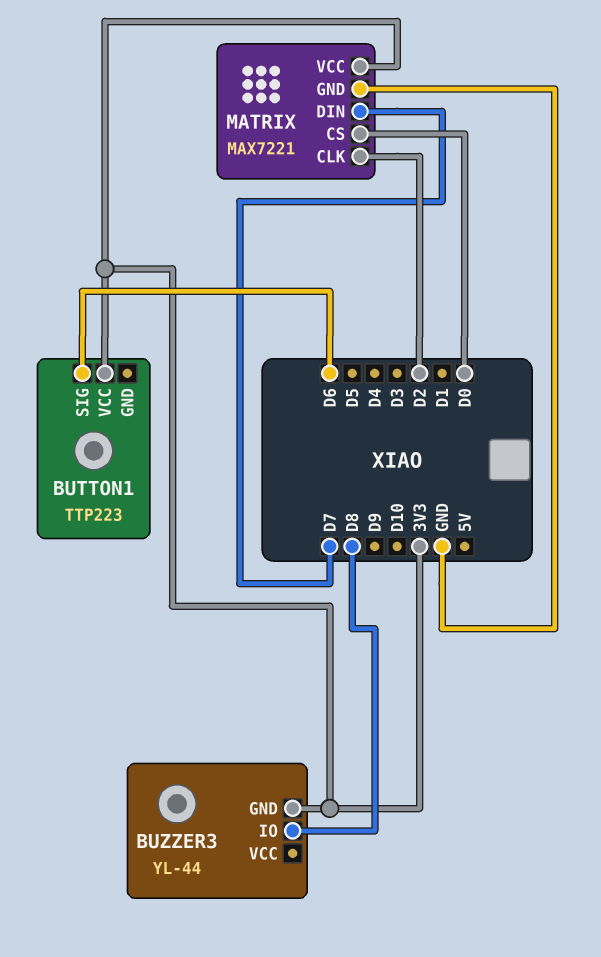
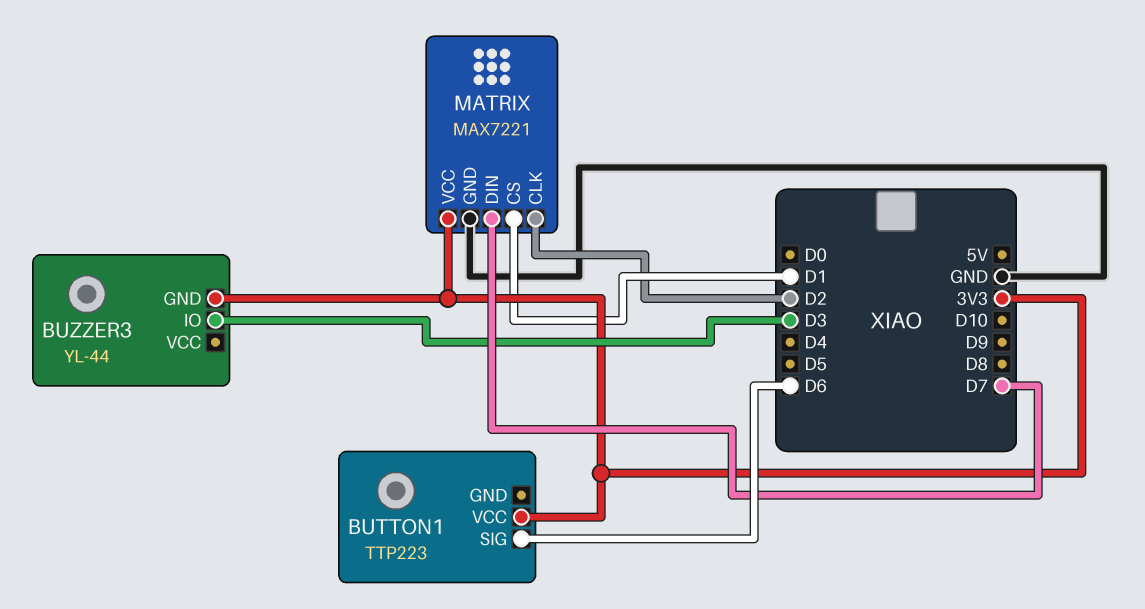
BUZZER3 pin IO: D8 -> D3
MATRIX pin CS: D0 -> D1

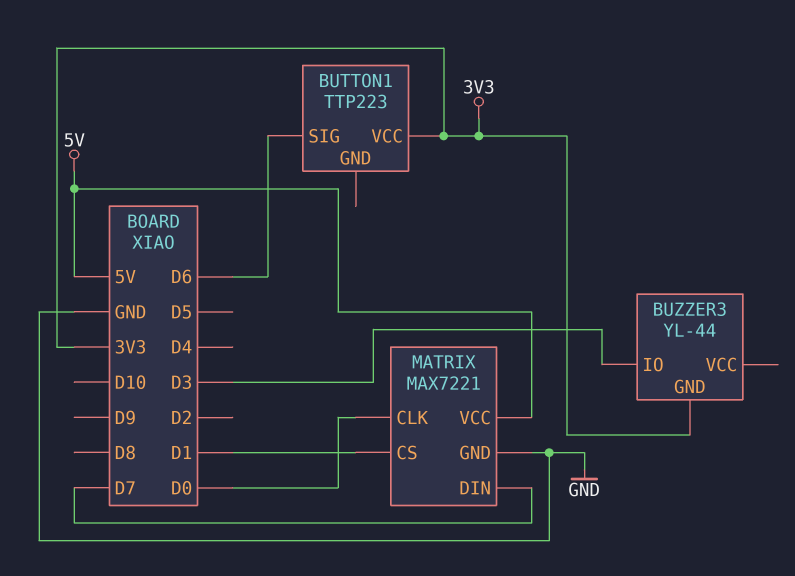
MATRIX pin CLK: D2 -> D0
MATRIX pin VCC: 3V3 -> 5V

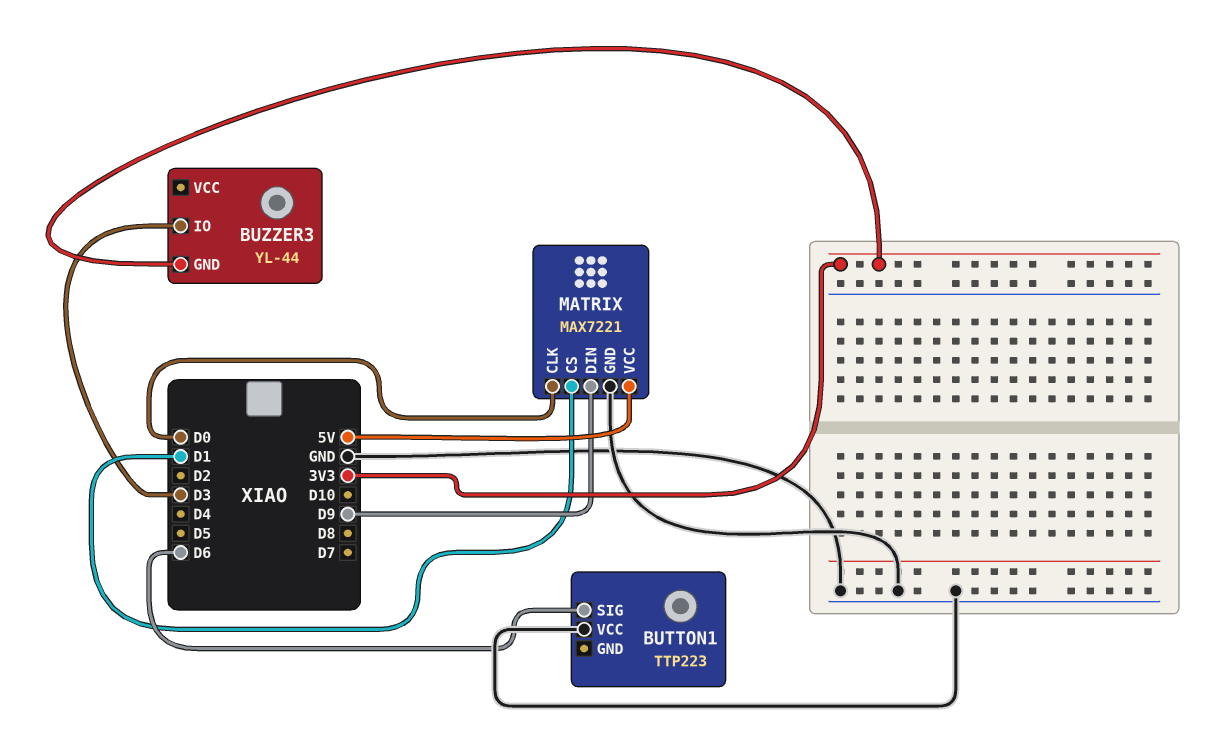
BUTTON1 pin VCC: 3V3 -> GND
MATRIX pin DIN: D7 -> D9

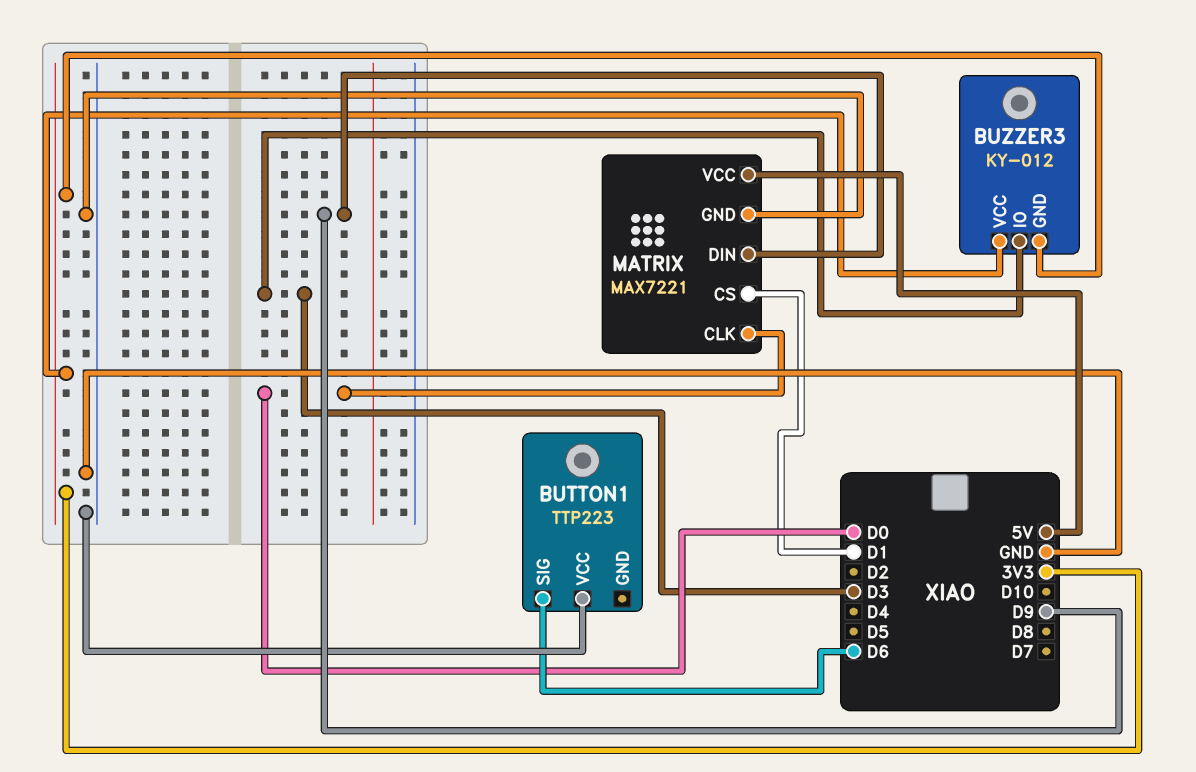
BUZZER3: YL-44 -> KY-012
BUZZER3 pin VCC: none -> 3V3

